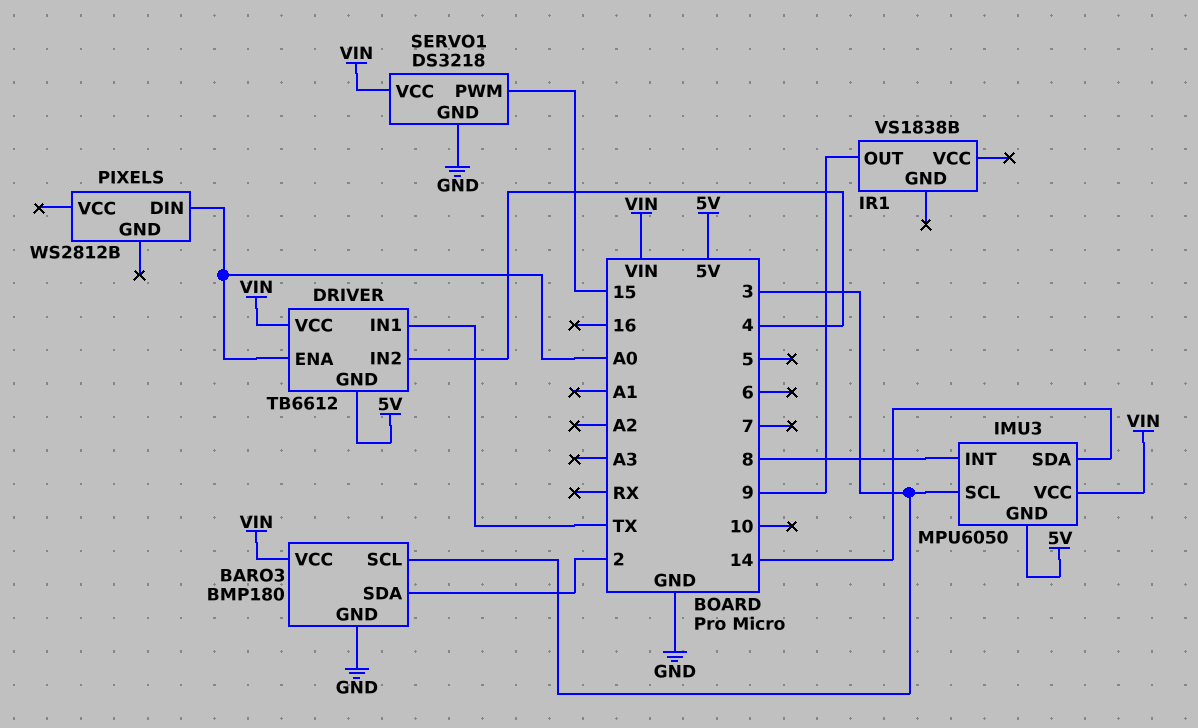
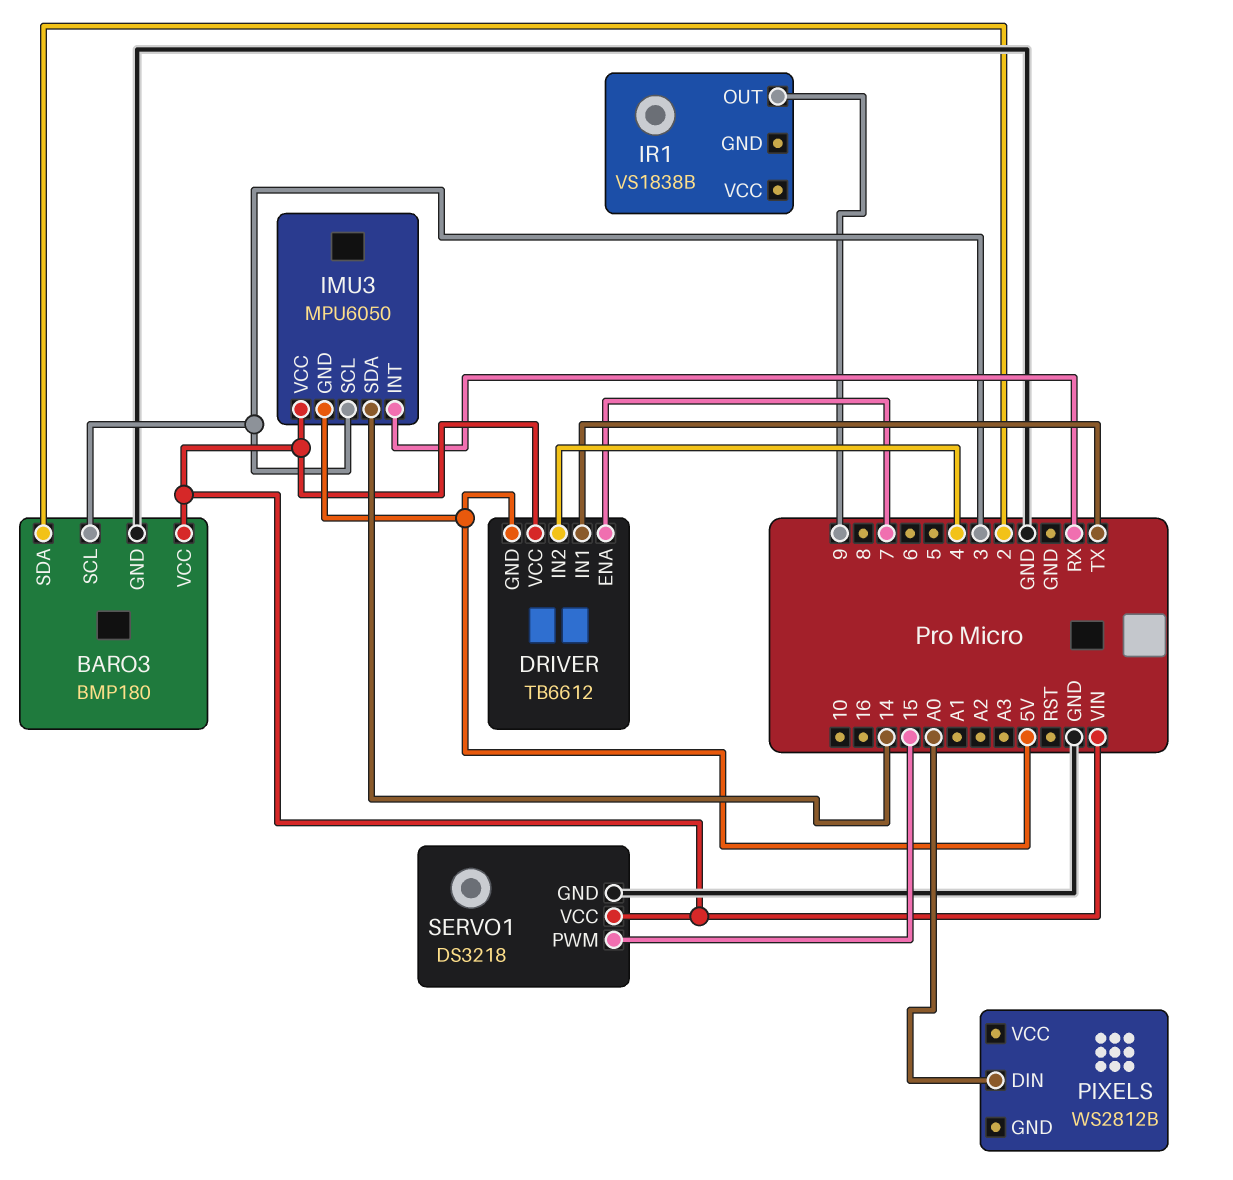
DRIVER pin ENA: A0 -> 7
IMU3 pin INT: 8 -> RX

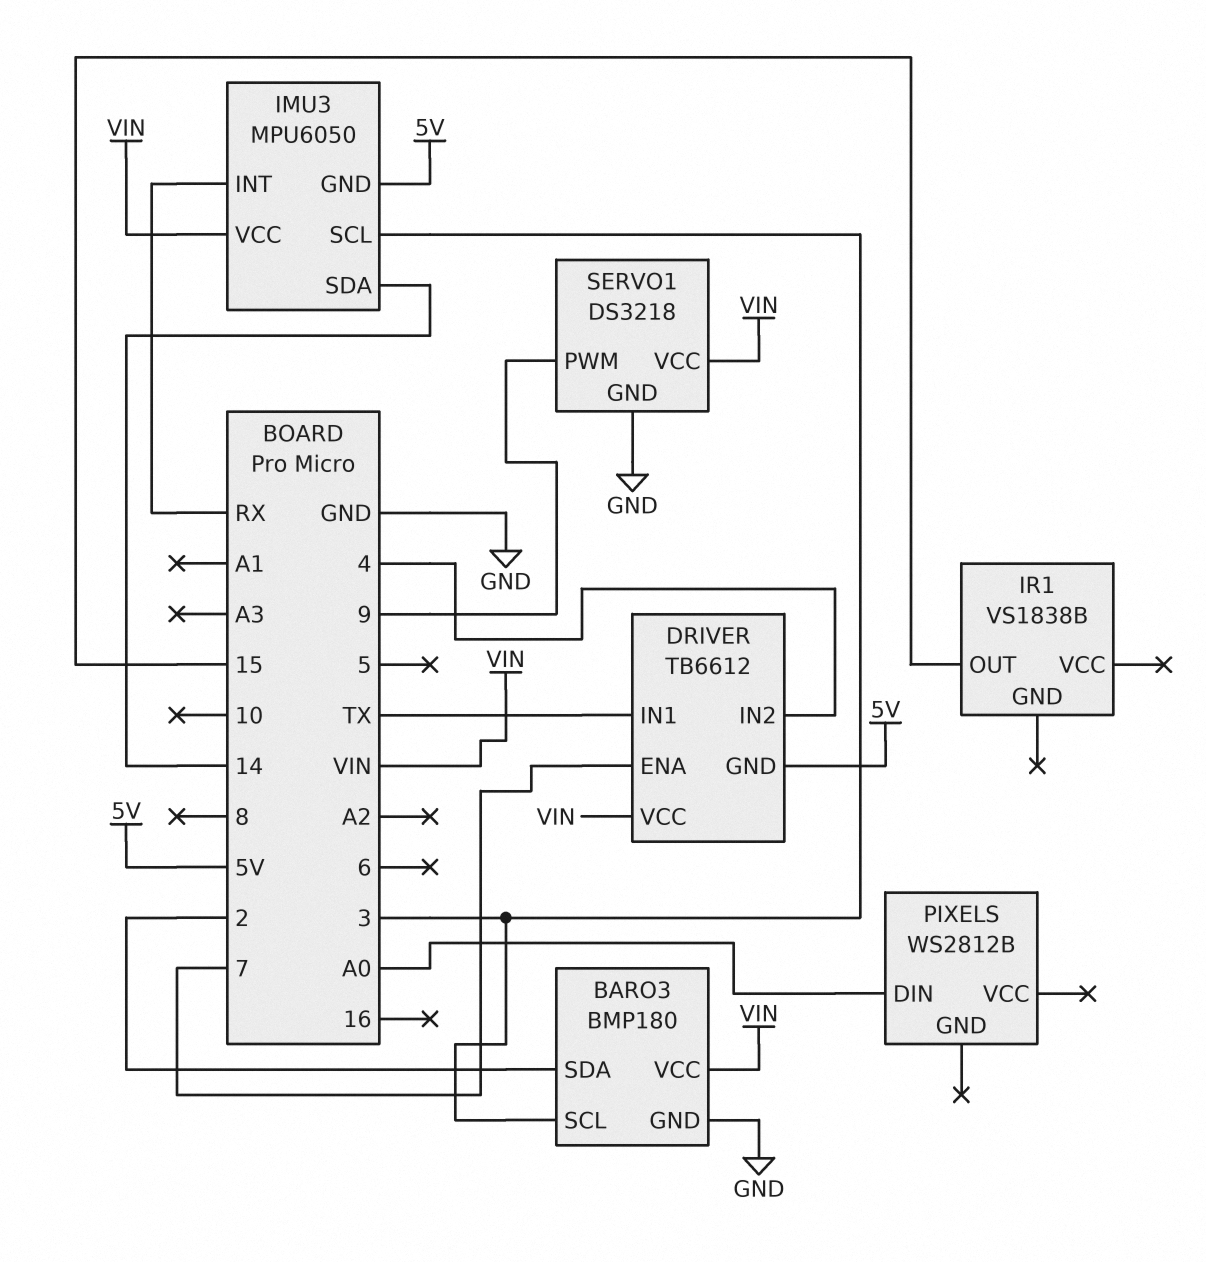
IR1 pin OUT: 9 -> 15
SERVO1 pin PWM: 15 -> 9

